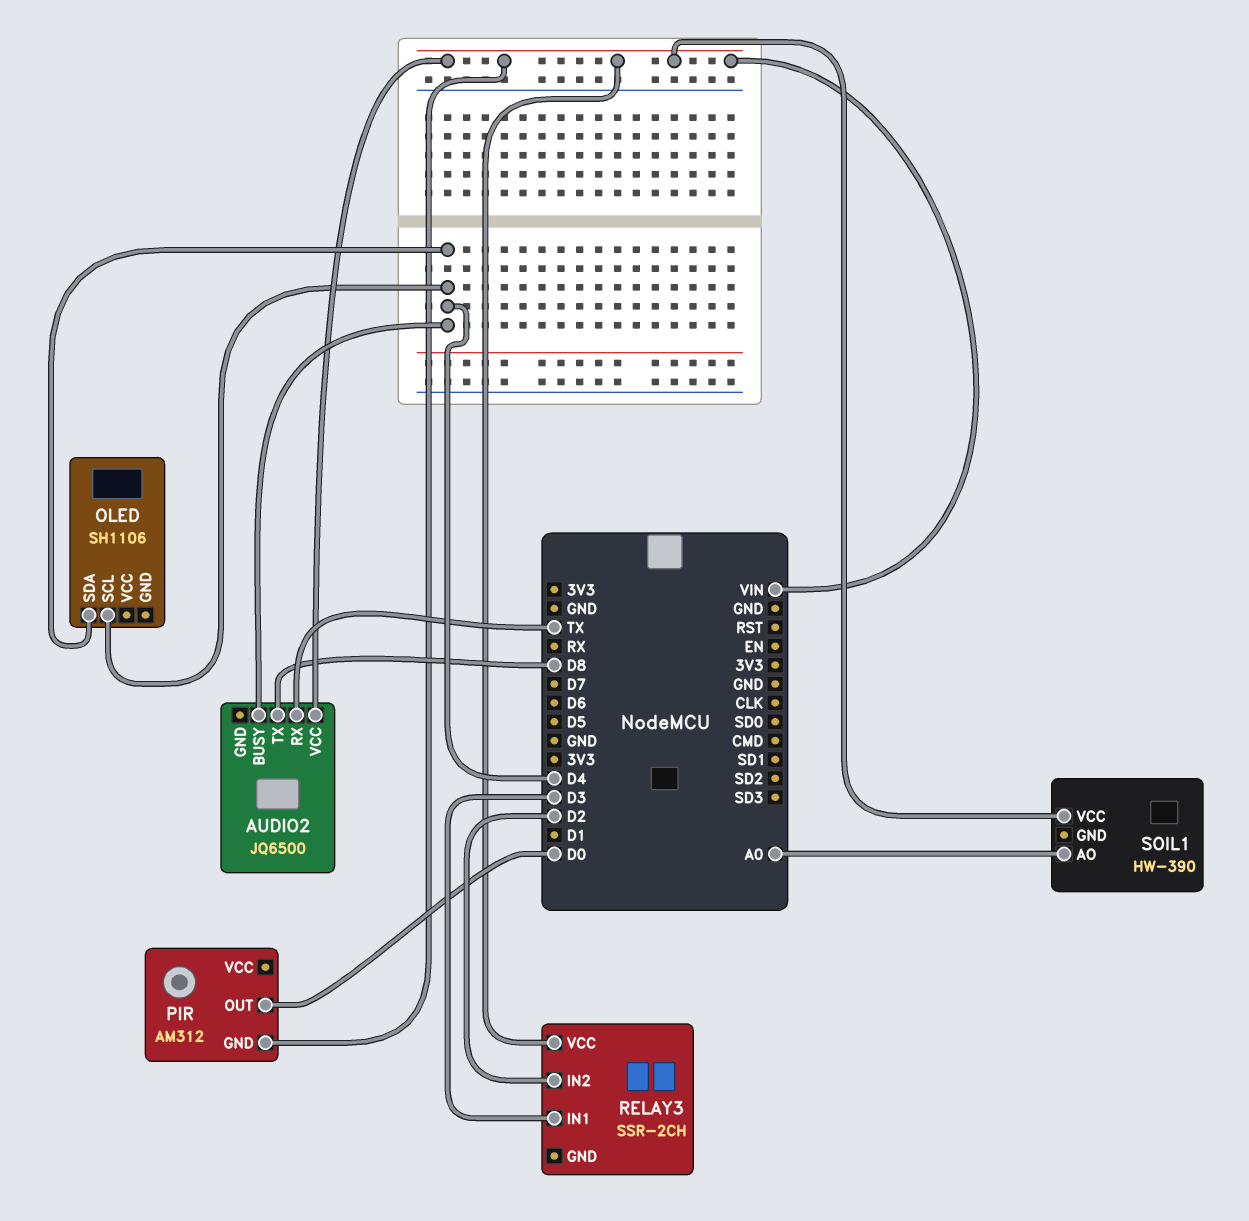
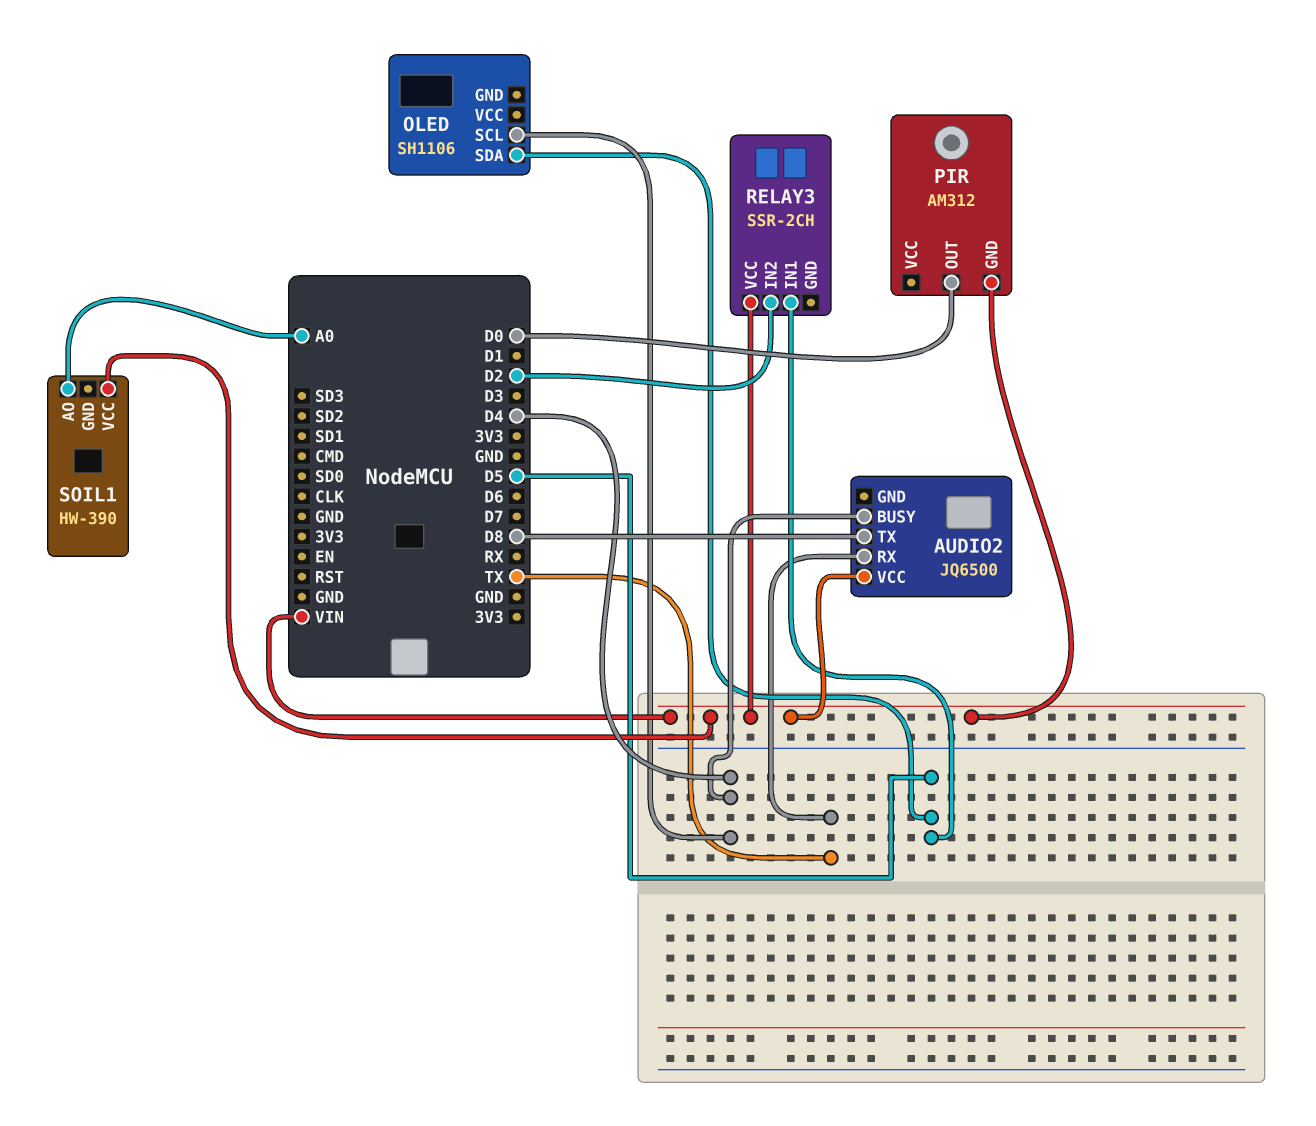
OLED pin SDA: D4 -> D5
RELAY3 pin IN1: D3 -> D5

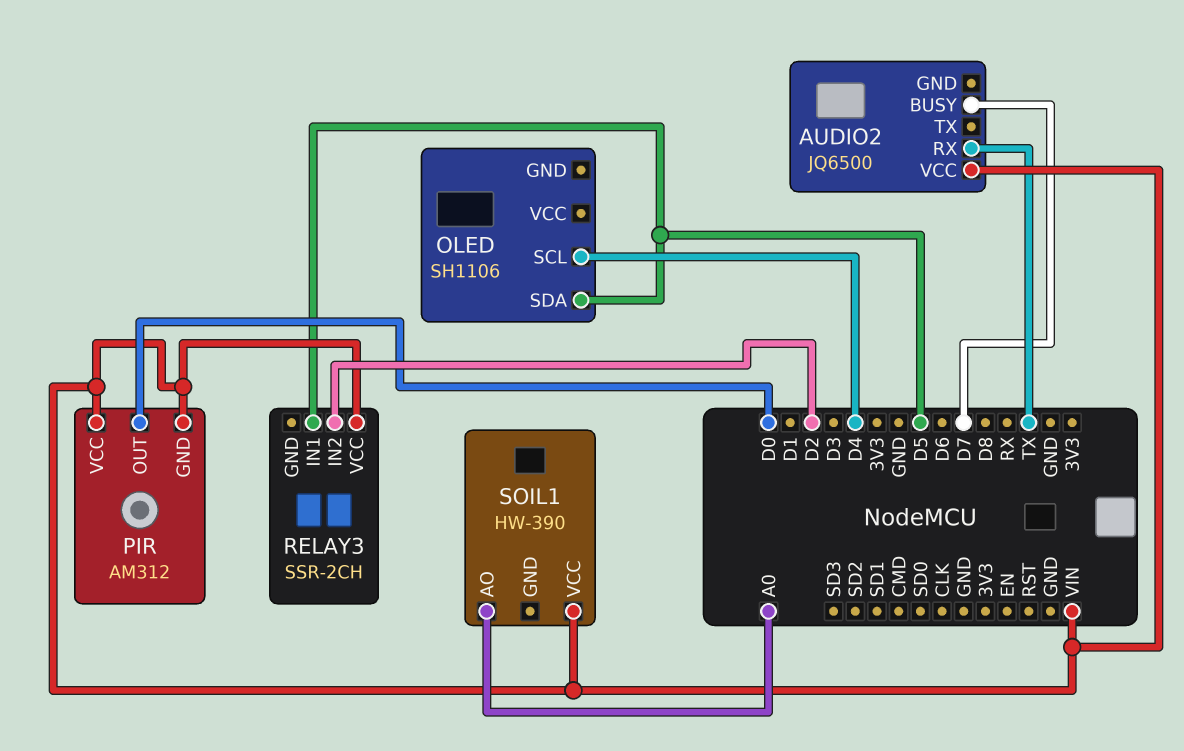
AUDIO2 pin BUSY: D4 -> D7
AUDIO2 pin TX: D8 -> none
PIR pin VCC: none -> VIN

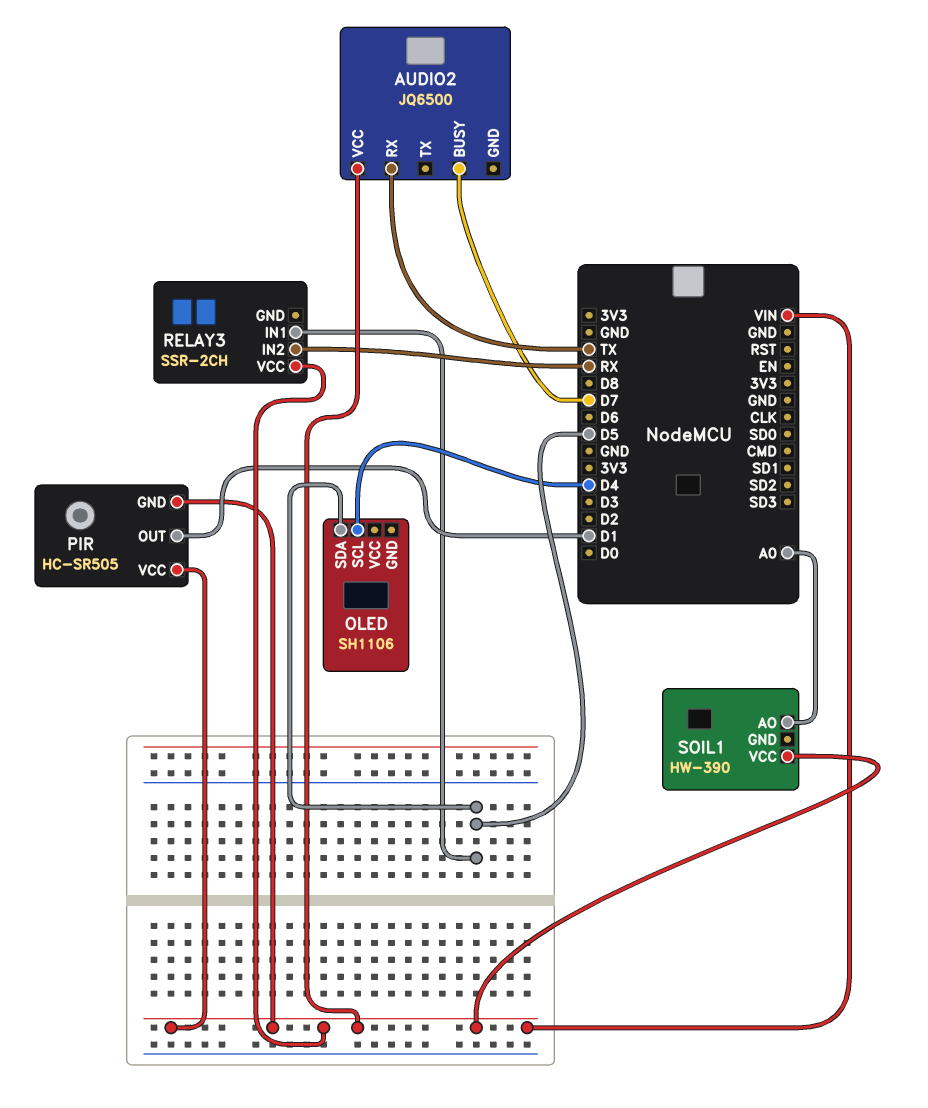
PIR: AM312 -> HC-SR505
PIR pin OUT: D0 -> D1
RELAY3 pin IN2: D2 -> RX

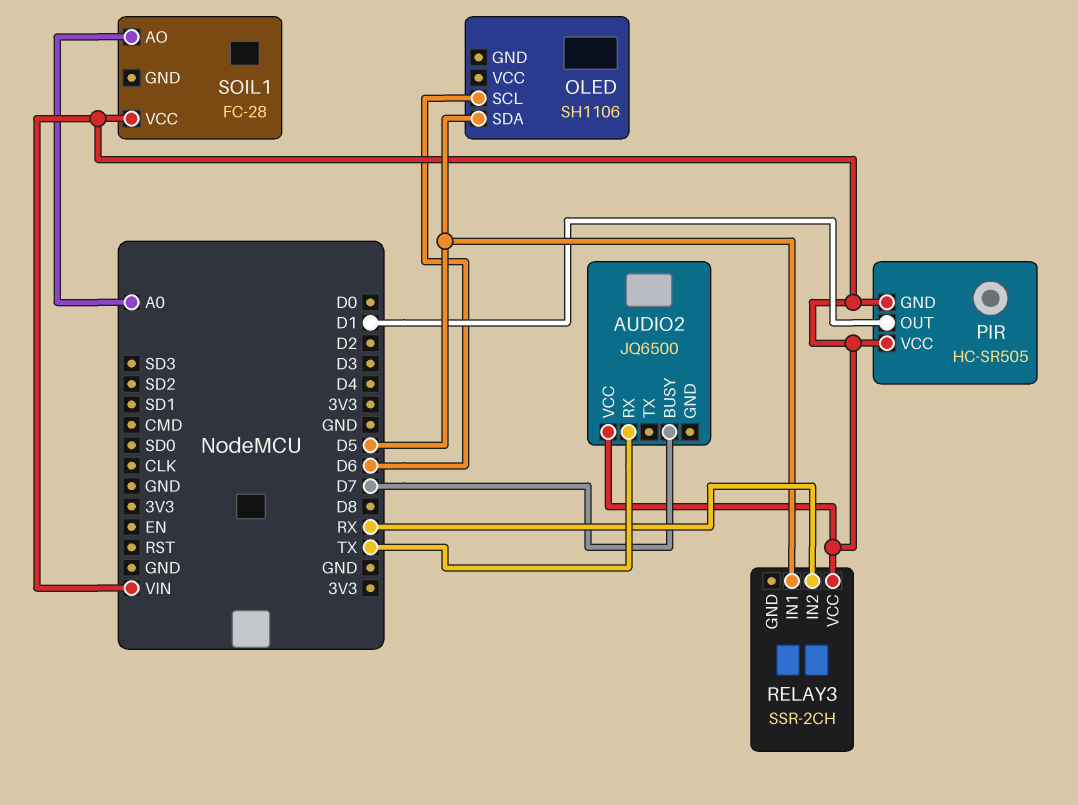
OLED pin SCL: D4 -> D6
SOIL1: HW-390 -> FC-28

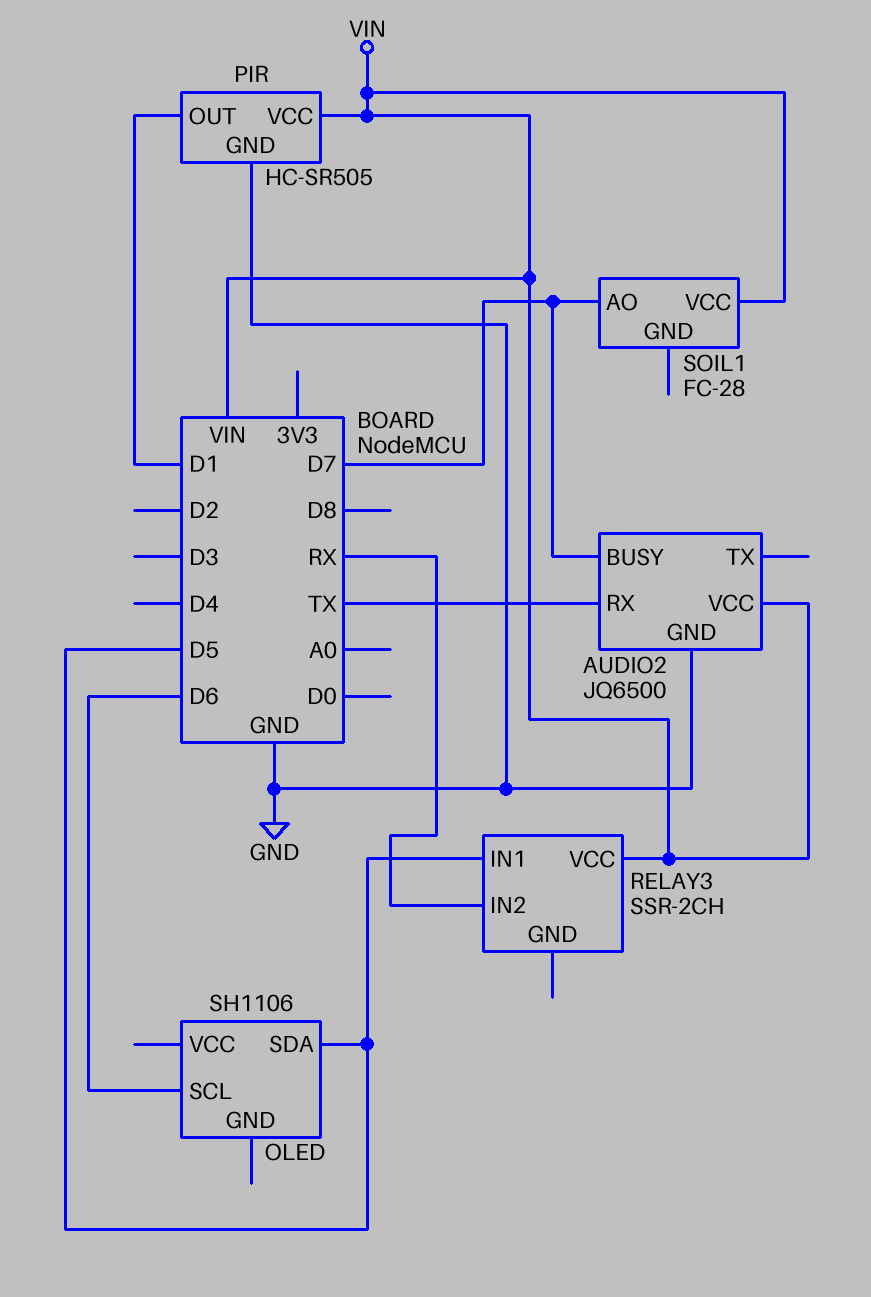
AUDIO2 pin GND: none -> GND
PIR pin GND: VIN -> GND
SOIL1 pin AO: A0 -> D7

